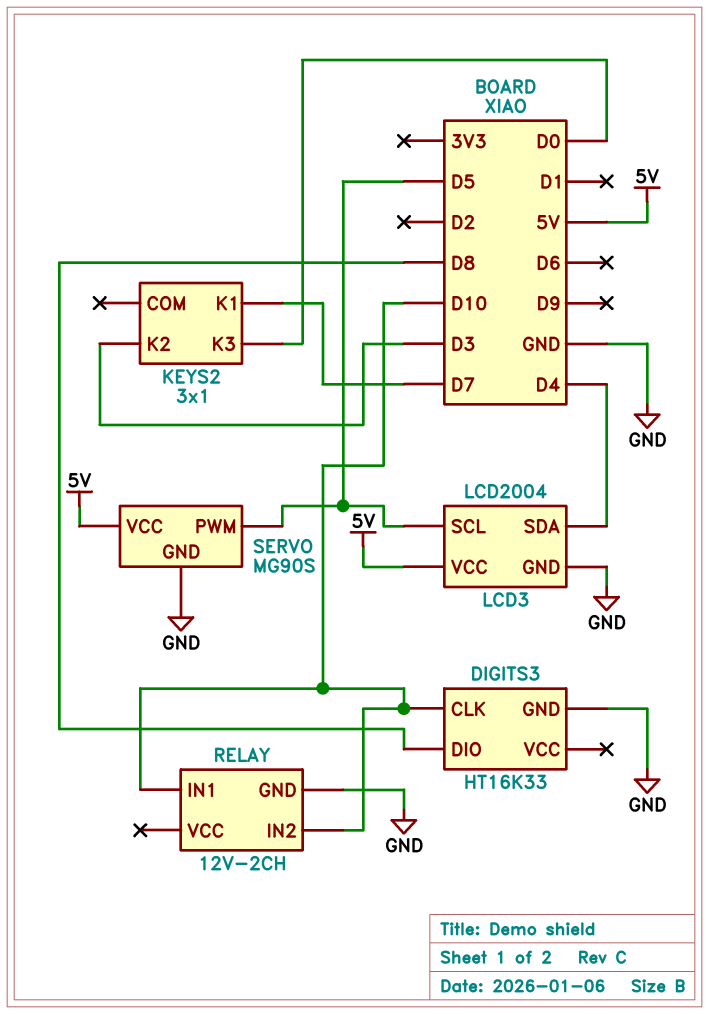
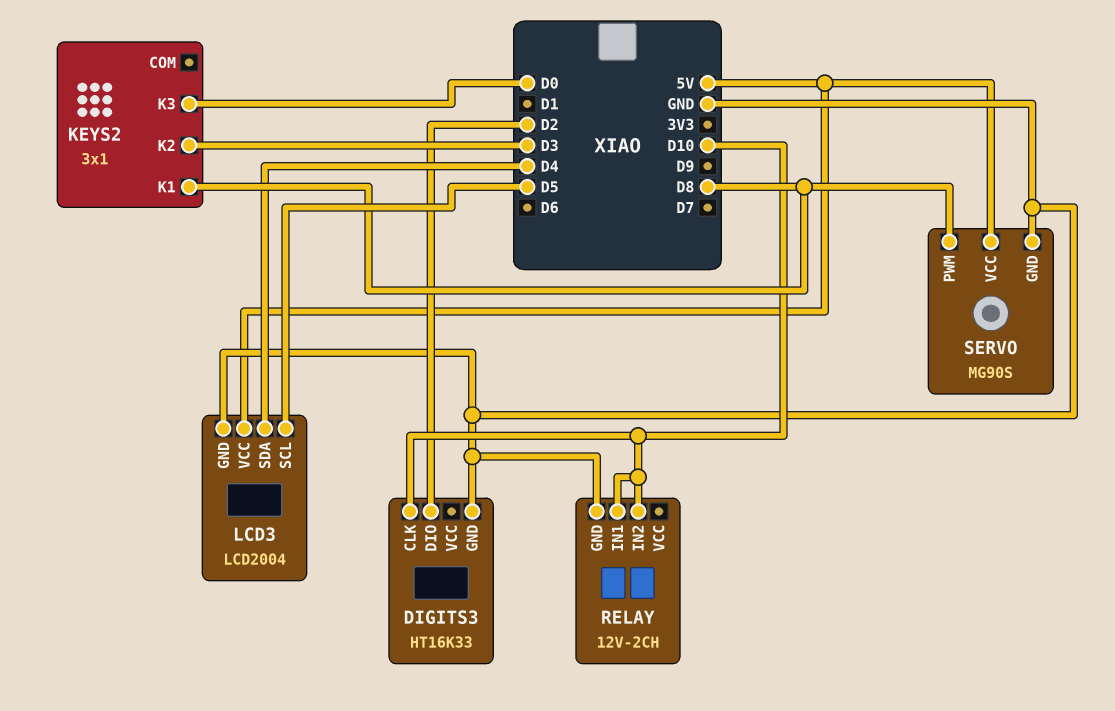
DIGITS3 pin DIO: D8 -> D2
KEYS2 pin K1: D7 -> D8
SERVO pin PWM: D5 -> D8

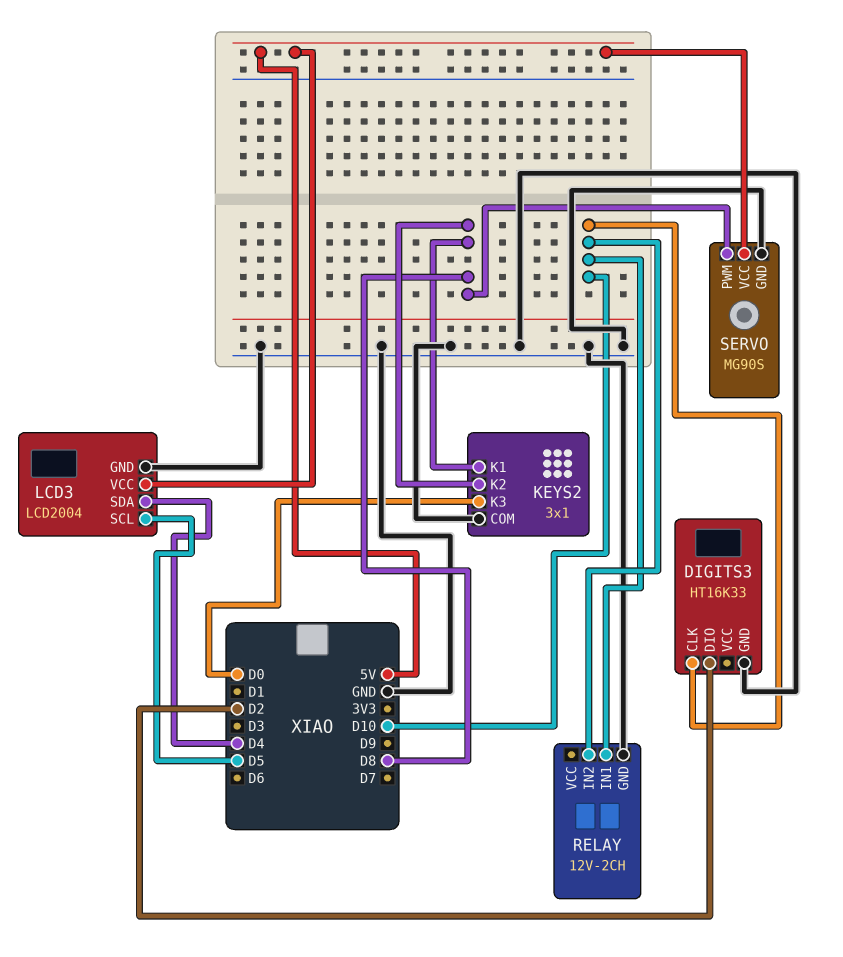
KEYS2 pin COM: none -> GND
KEYS2 pin K2: D3 -> D8

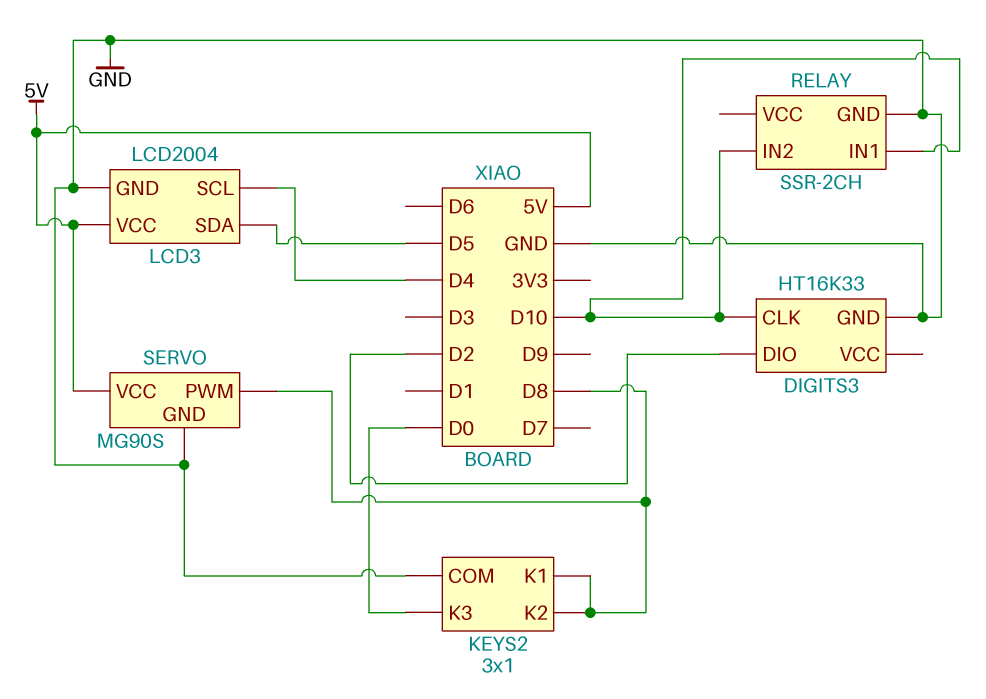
LCD3 pin SCL: D5 -> D4
LCD3 pin SDA: D4 -> D5
RELAY: 12V-2CH -> SSR-2CH

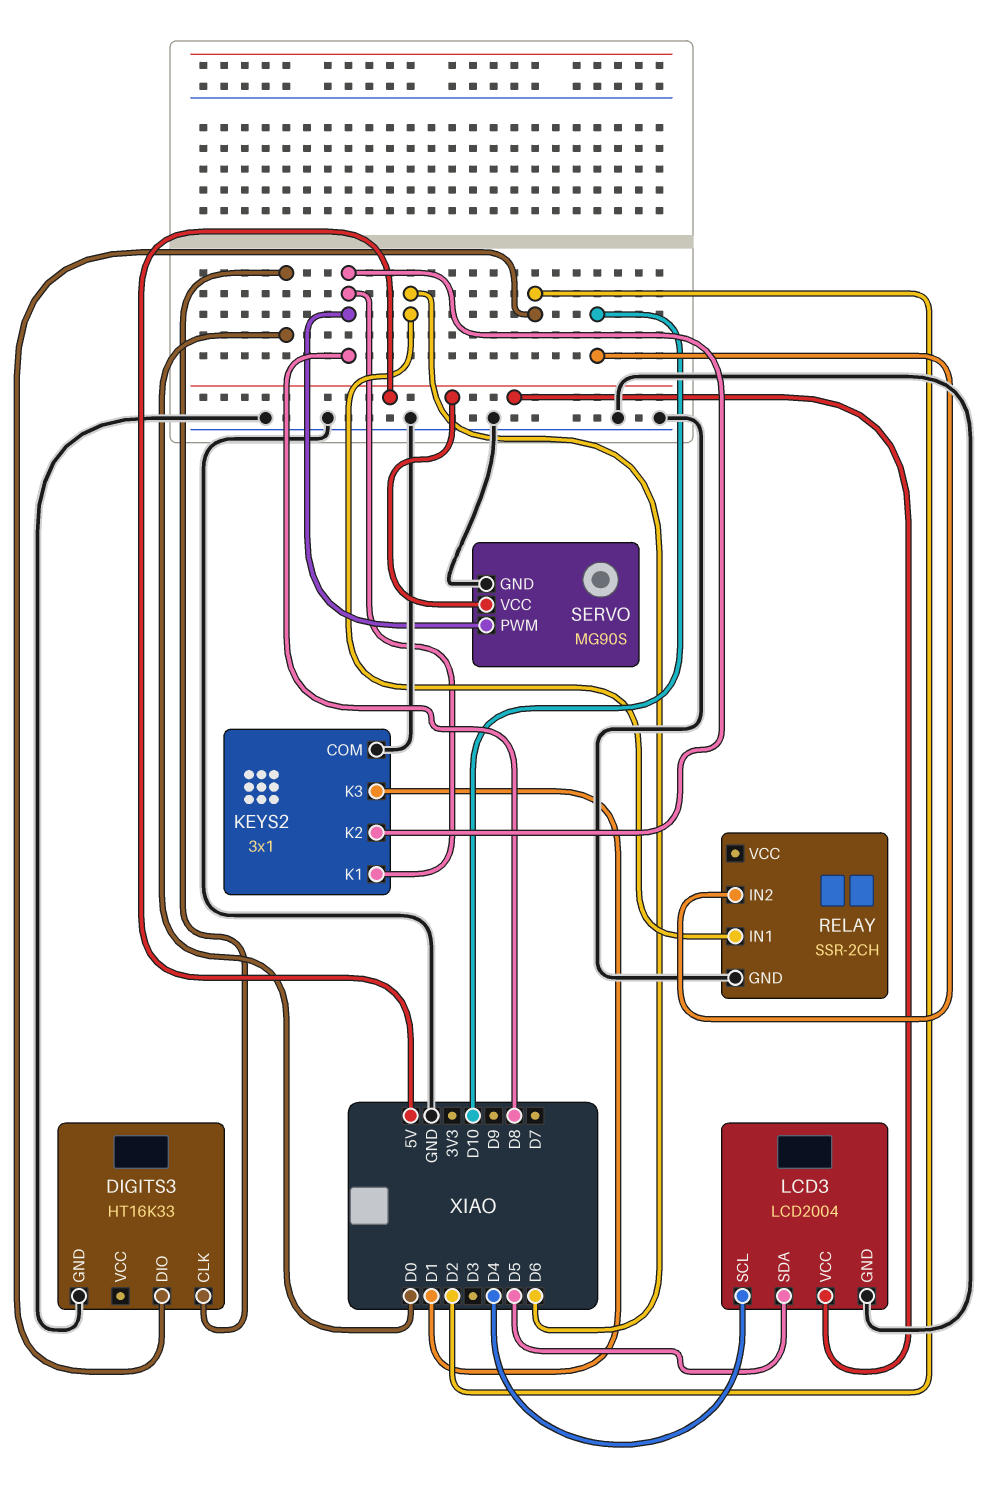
DIGITS3 pin CLK: D10 -> D0
KEYS2 pin K3: D0 -> D1
RELAY pin IN1: D10 -> D6

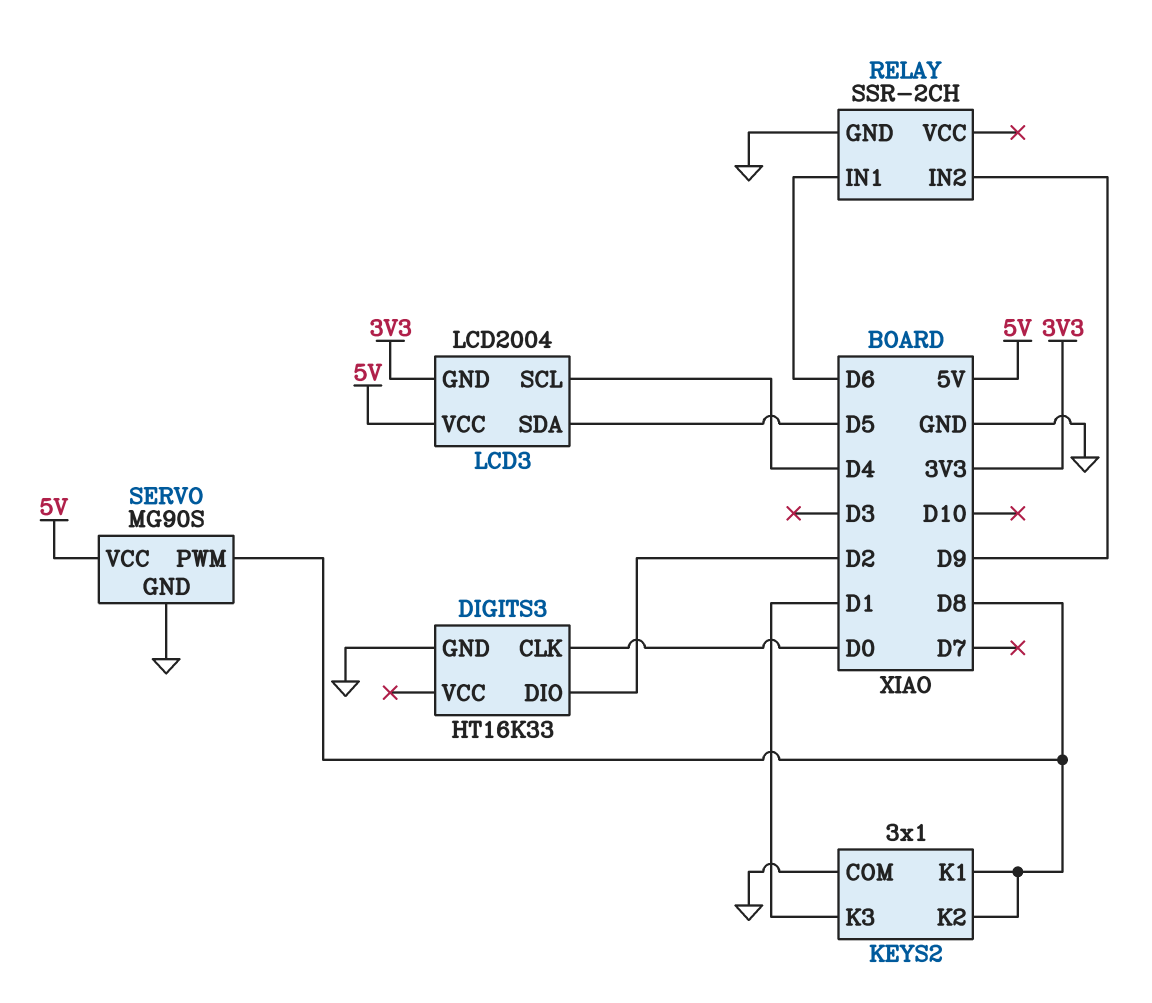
LCD3 pin GND: GND -> 3V3
RELAY pin IN2: D10 -> D9

